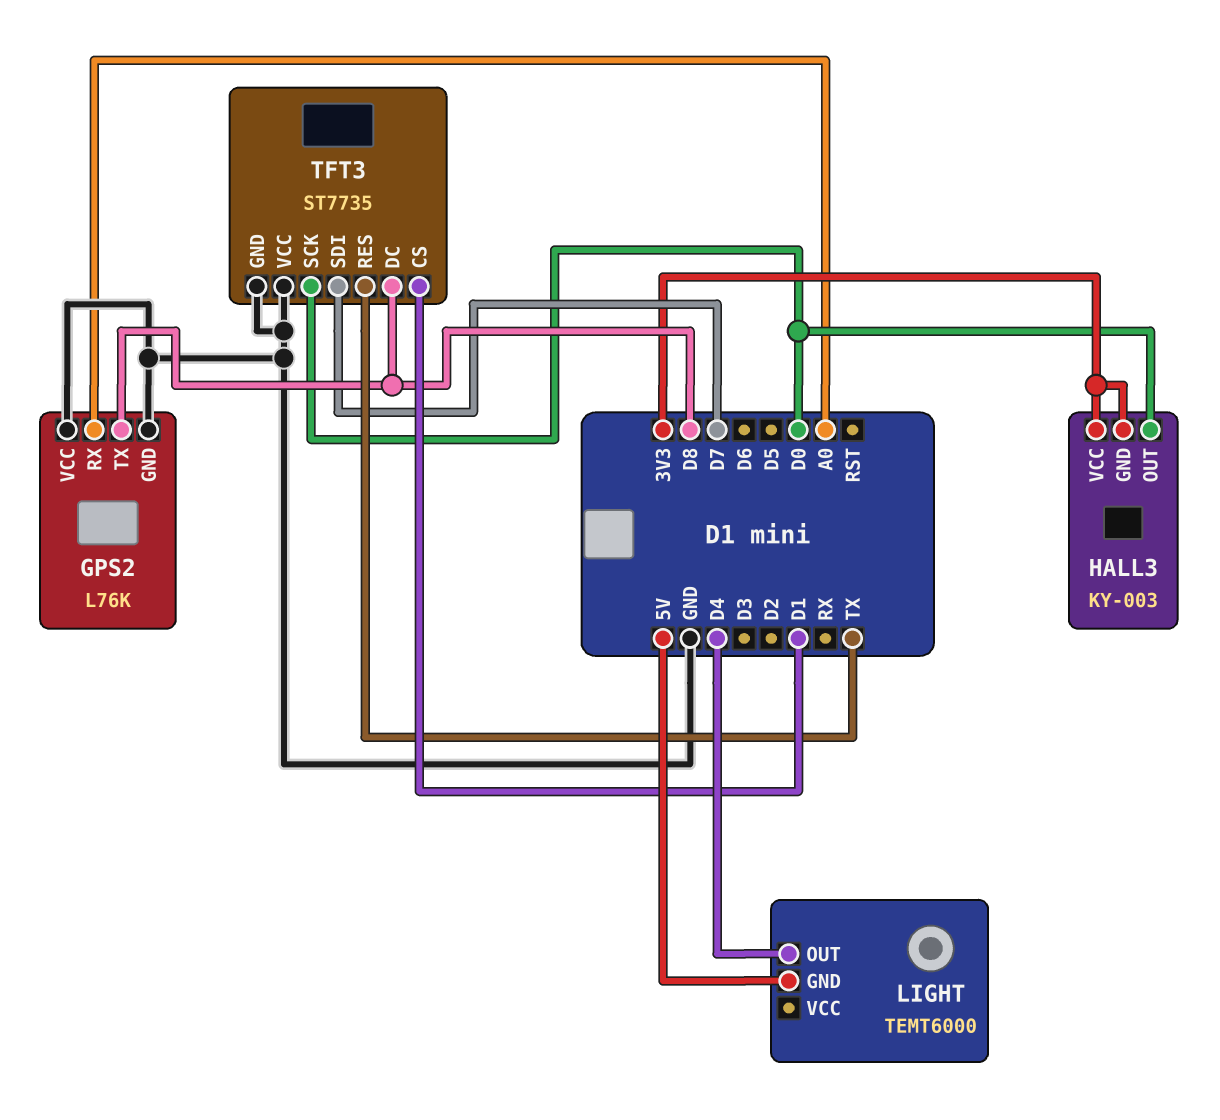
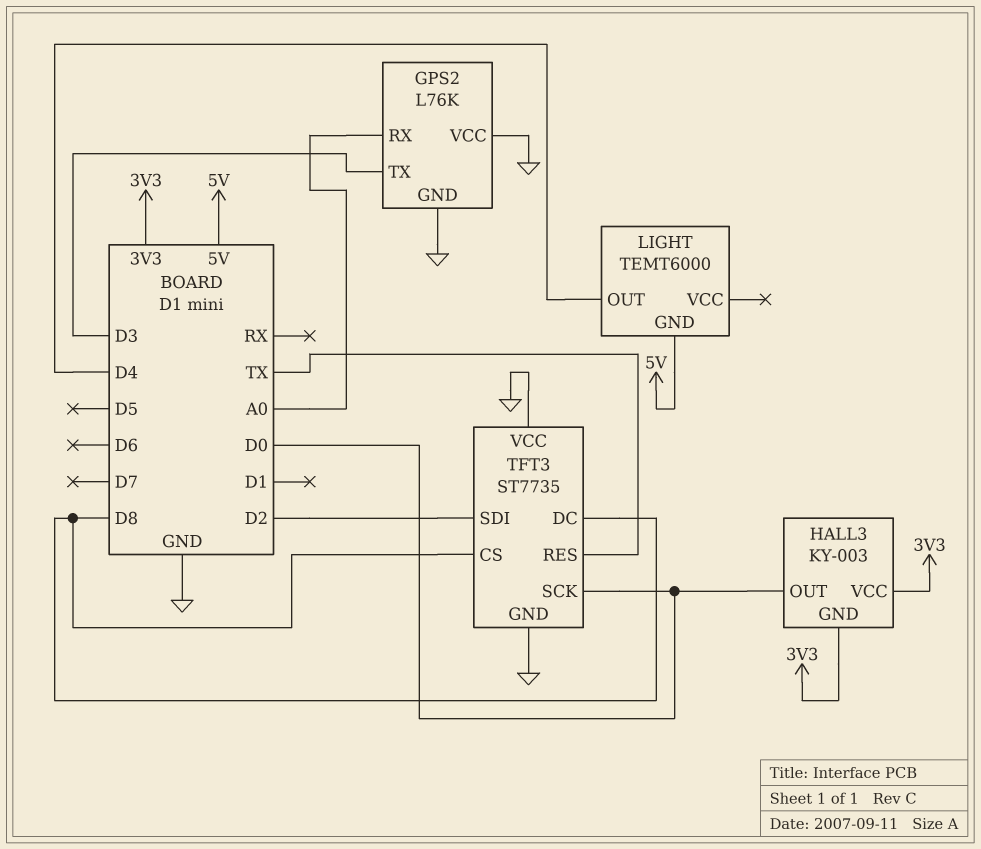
GPS2 pin TX: D8 -> D3
TFT3 pin CS: D1 -> D8
TFT3 pin SDI: D7 -> D2

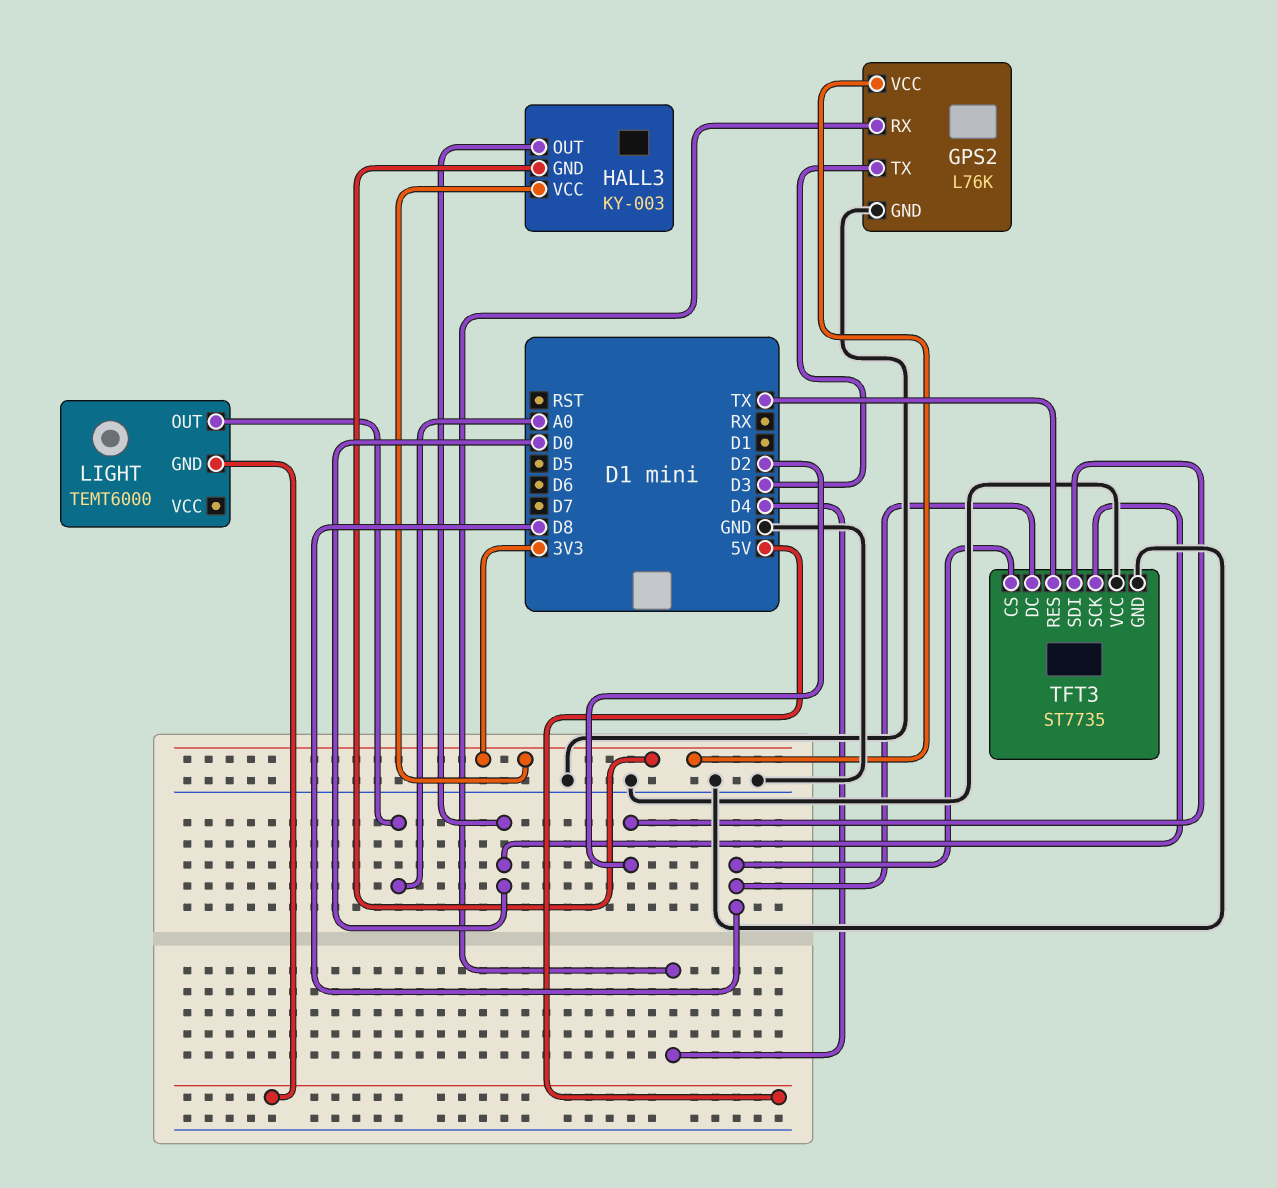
GPS2 pin RX: A0 -> D4
GPS2 pin VCC: GND -> 3V3
LIGHT pin OUT: D4 -> A0

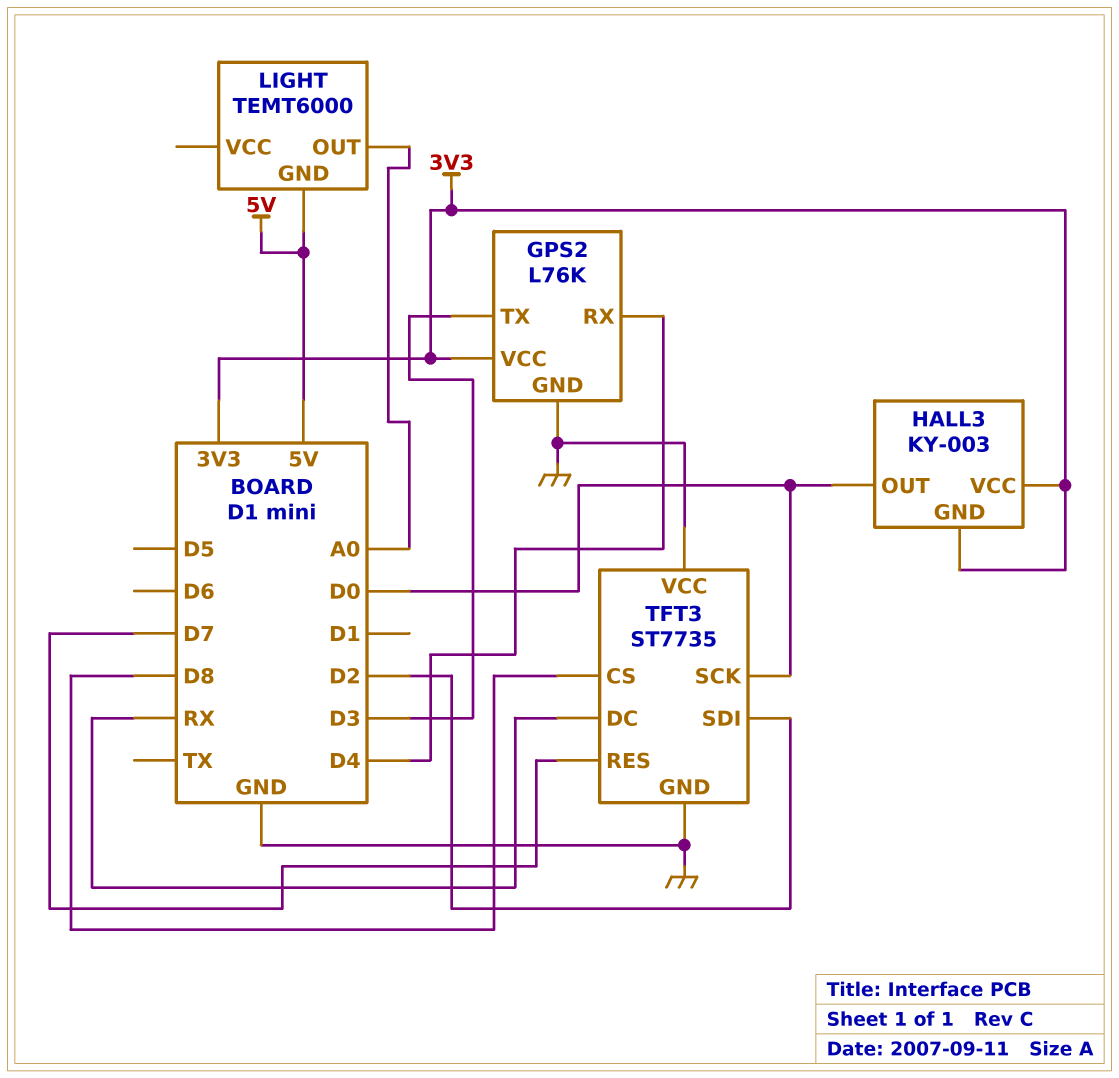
TFT3 pin DC: D8 -> RX
TFT3 pin RES: TX -> D7

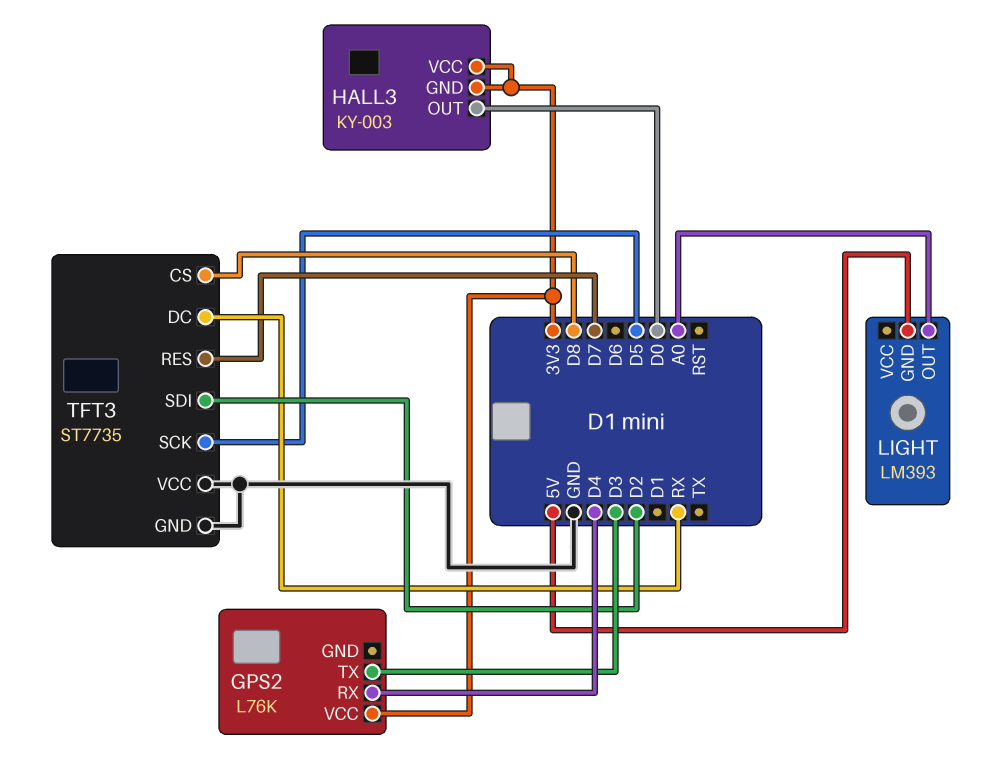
GPS2 pin GND: GND -> none
LIGHT: TEMT6000 -> LM393
TFT3 pin SCK: D0 -> D5

